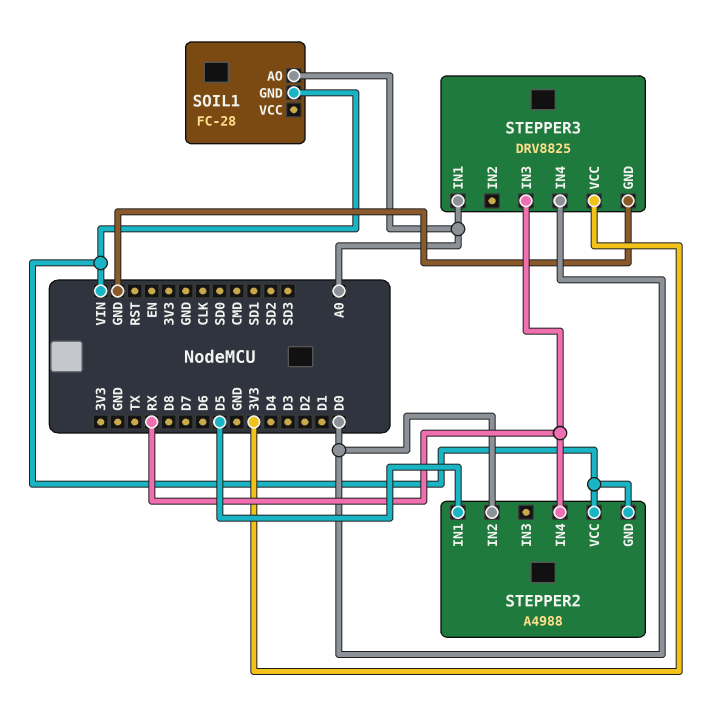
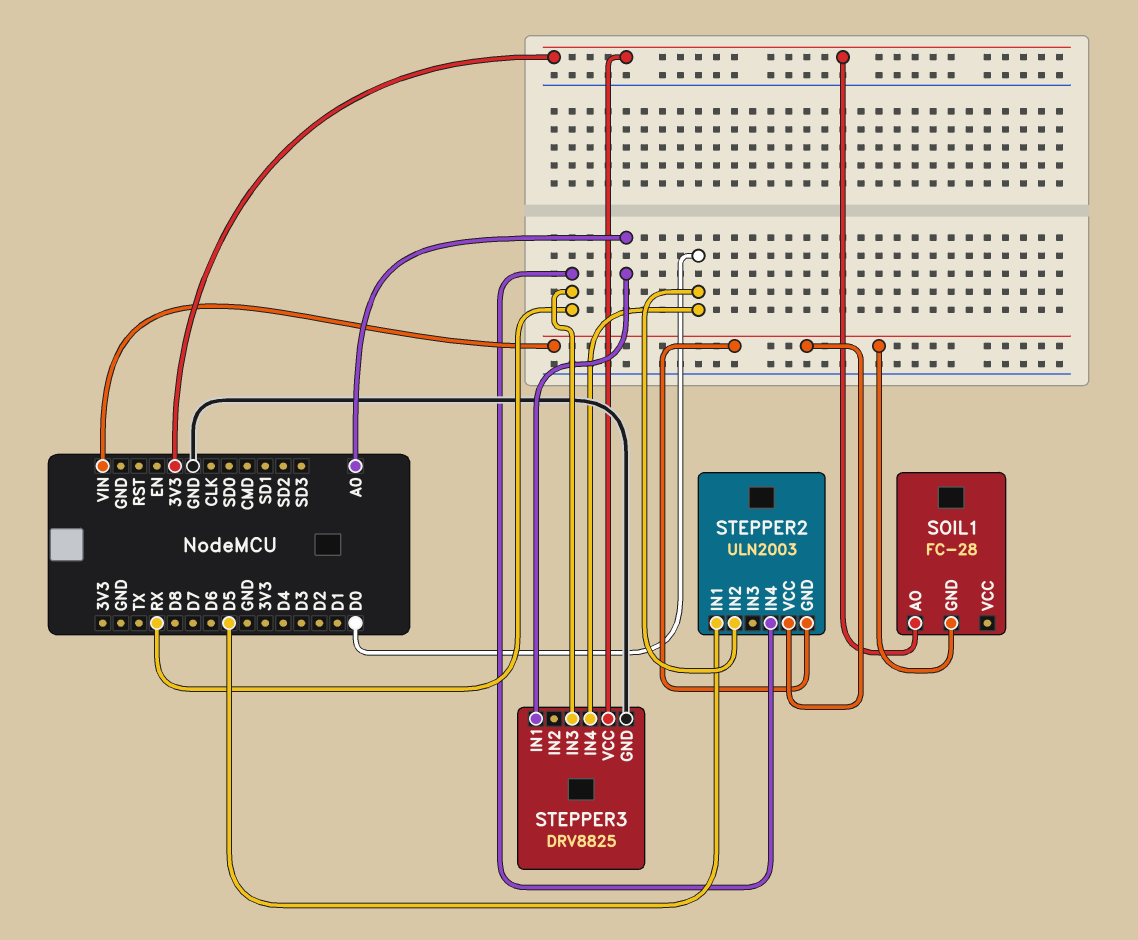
SOIL1 pin AO: A0 -> 3V3
STEPPER2: A4988 -> ULN2003

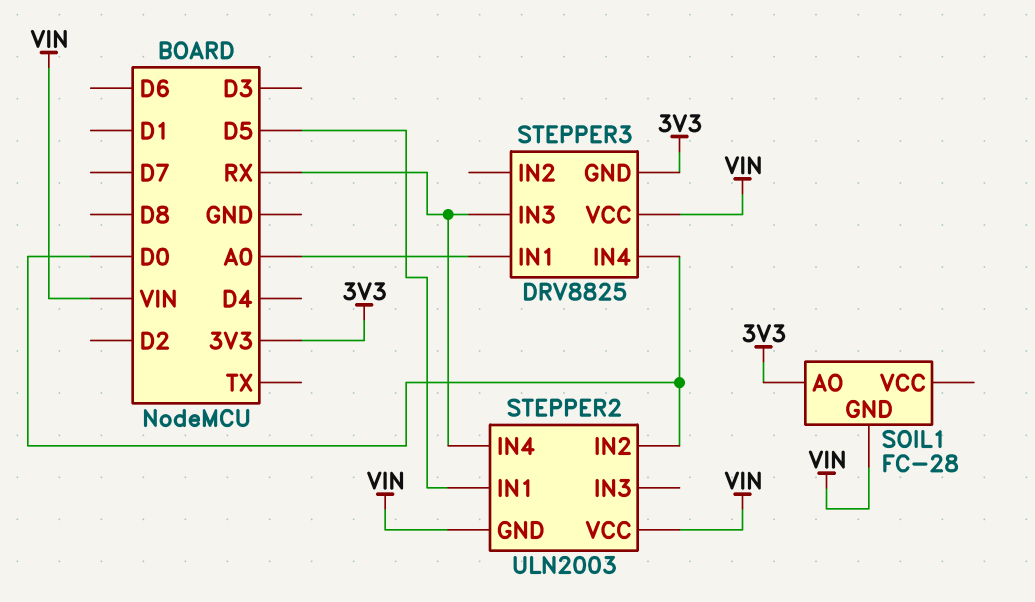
STEPPER3 pin GND: GND -> 3V3
STEPPER3 pin VCC: 3V3 -> VIN

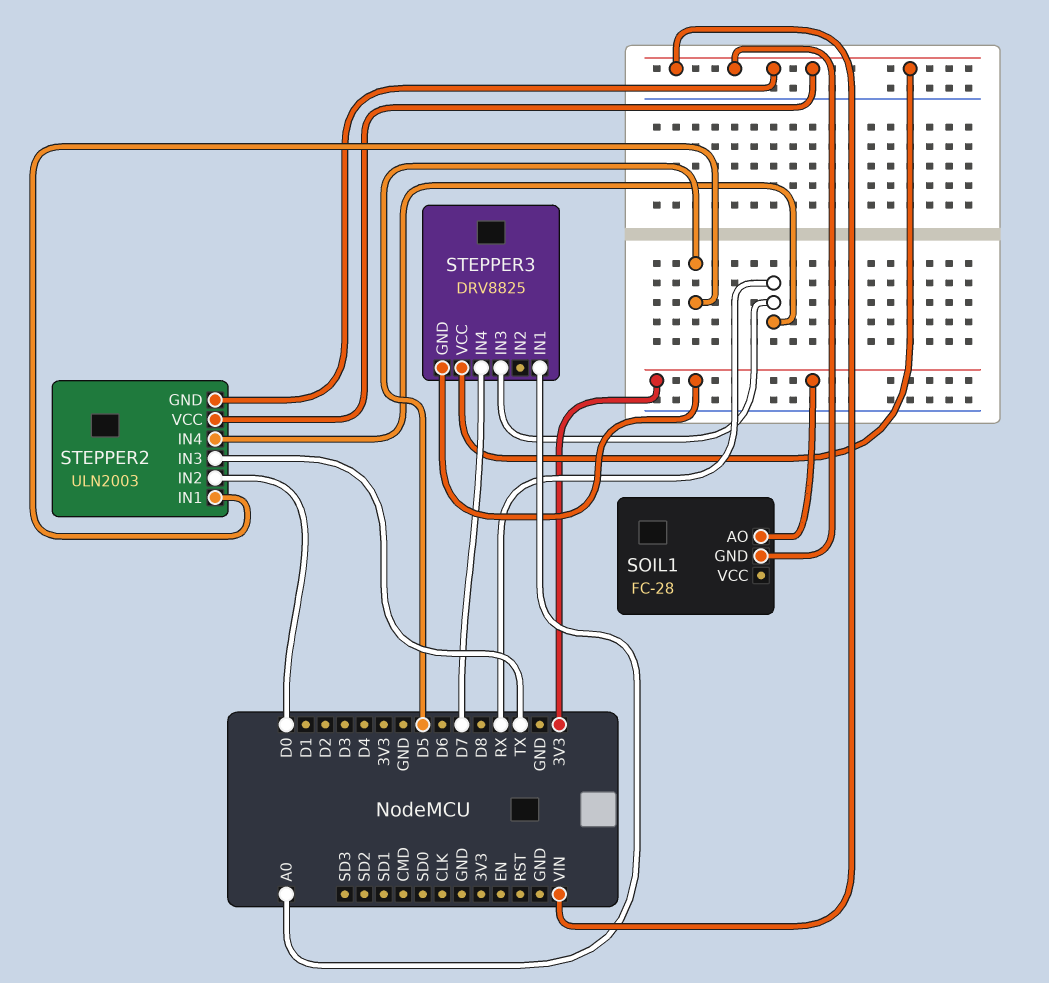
STEPPER2 pin IN3: none -> TX
STEPPER3 pin IN4: D0 -> D7

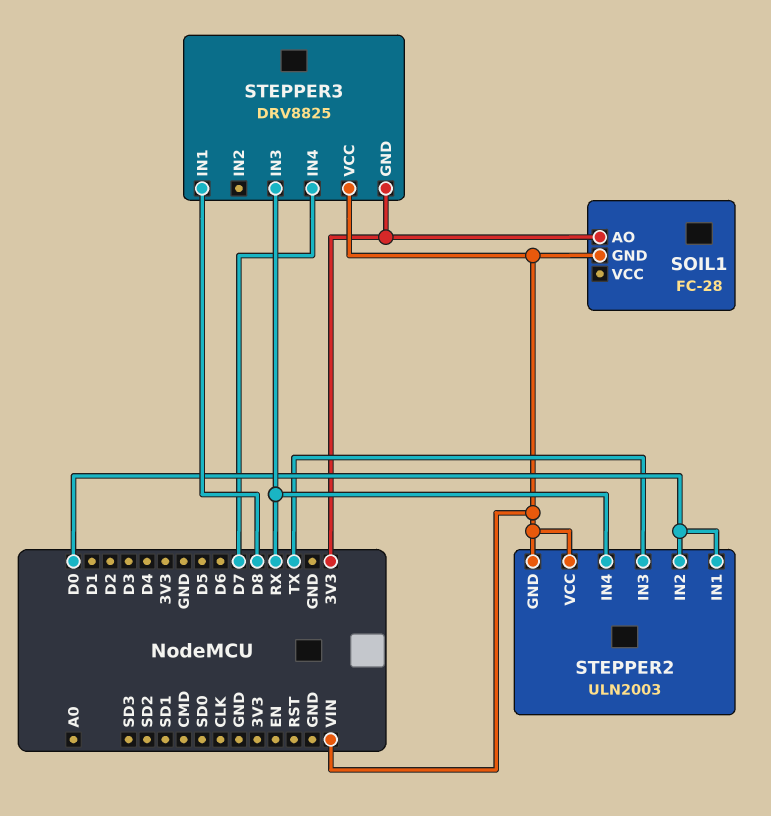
STEPPER2 pin IN1: D5 -> D0
STEPPER3 pin IN1: A0 -> D8

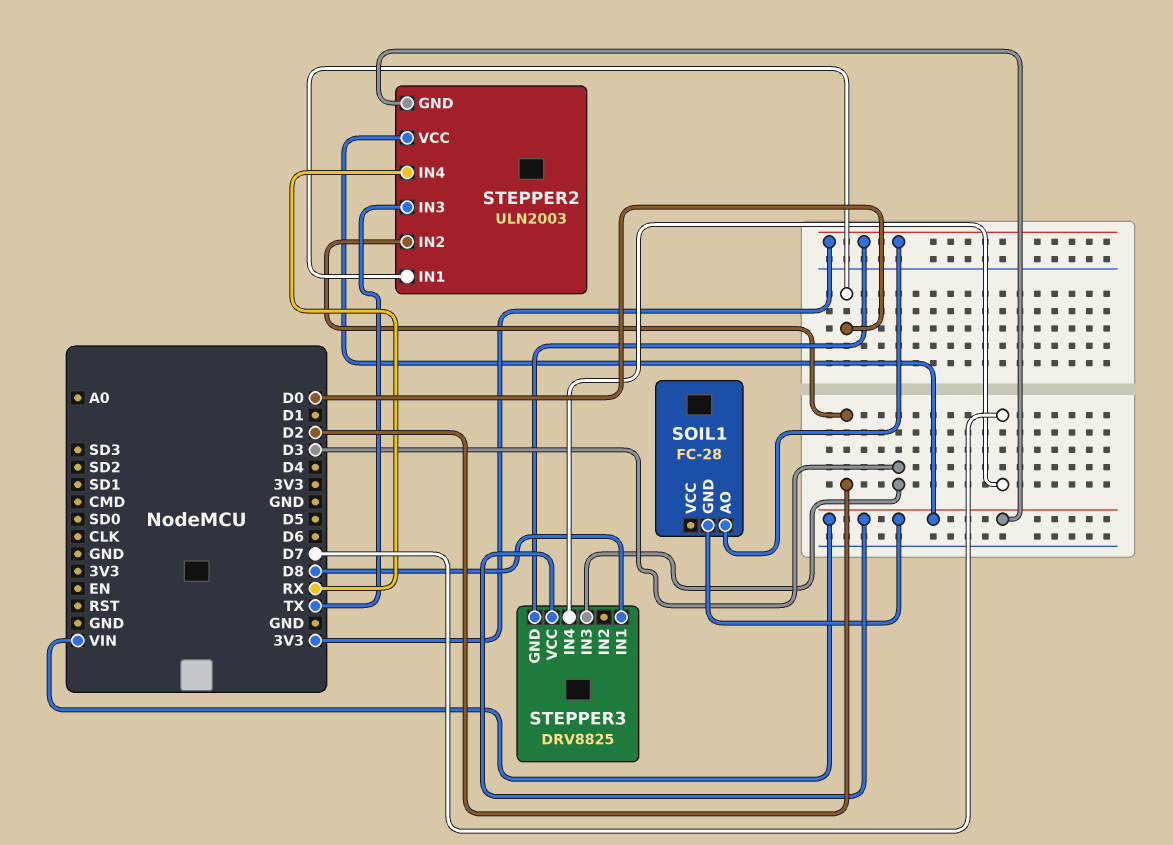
STEPPER2 pin IN2: D0 -> D2
STEPPER3 pin IN3: RX -> D3

